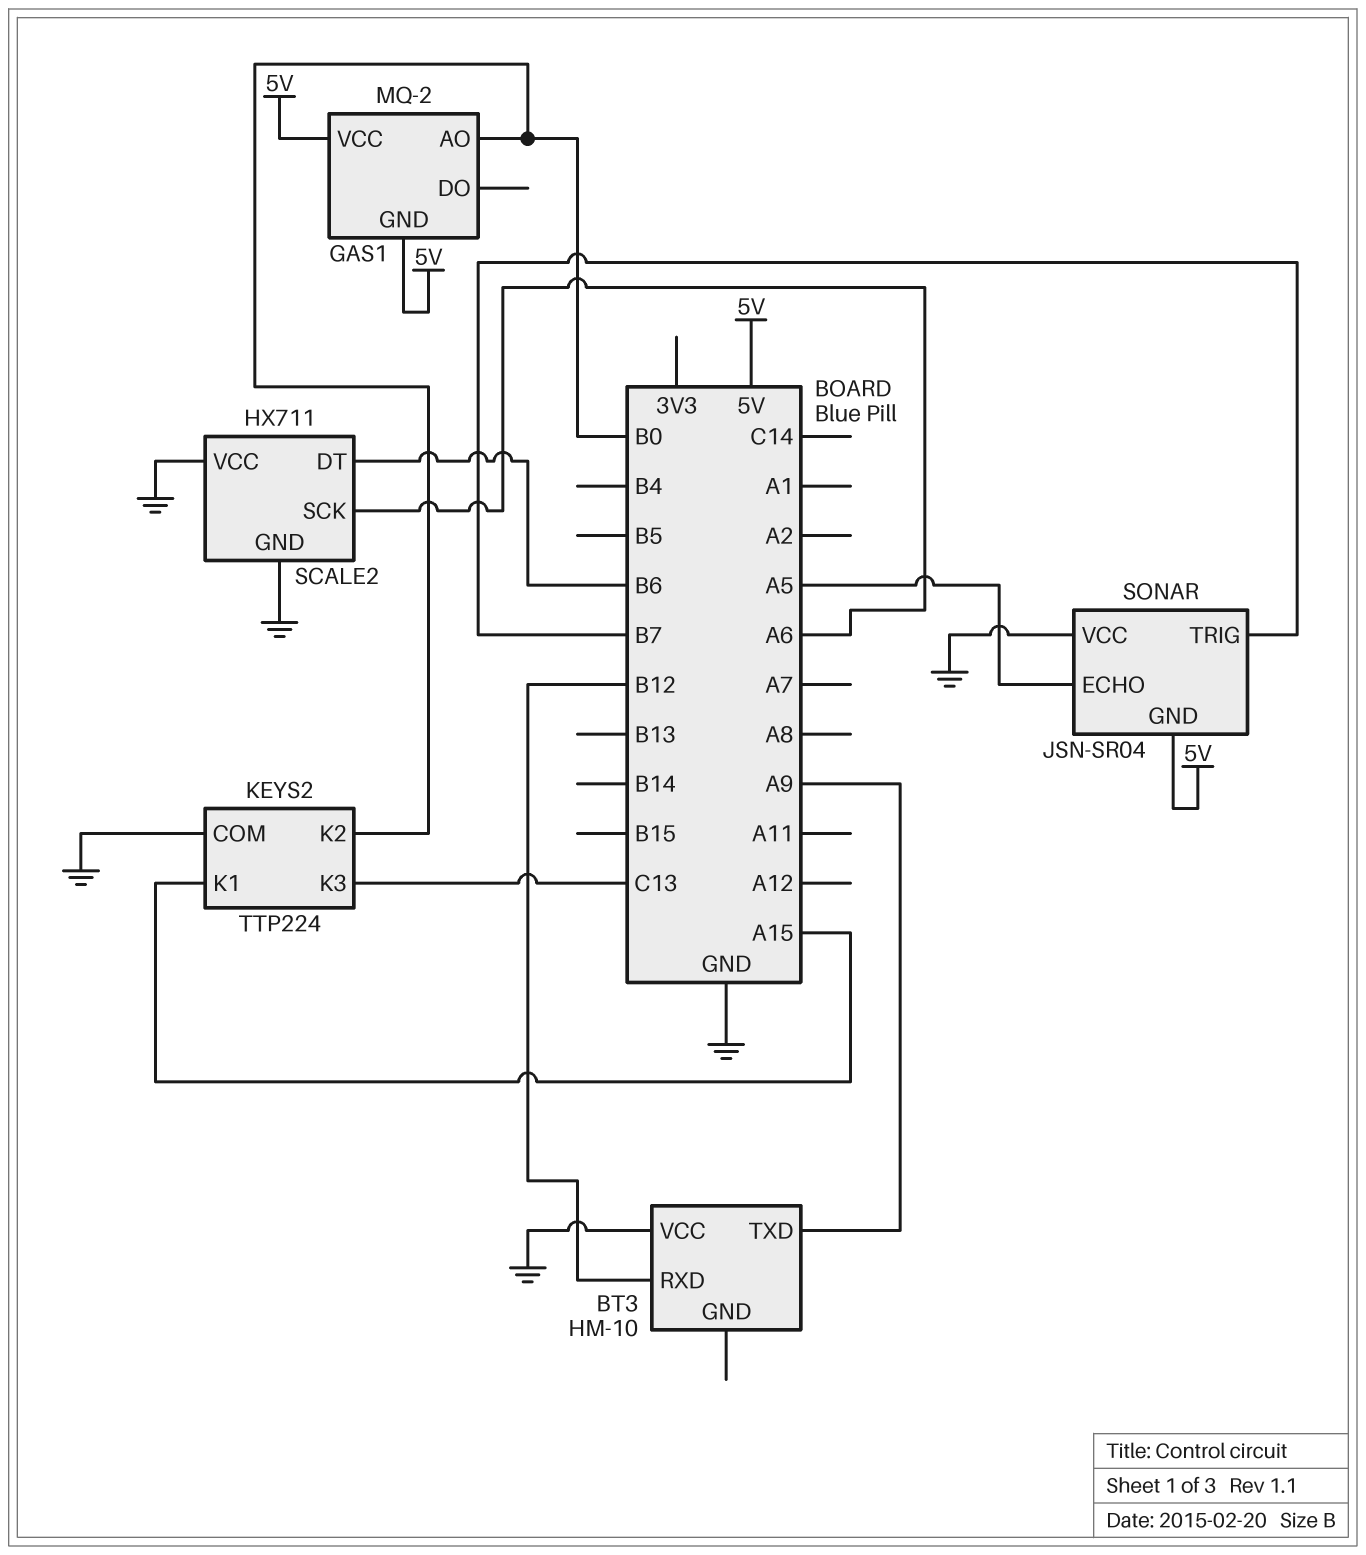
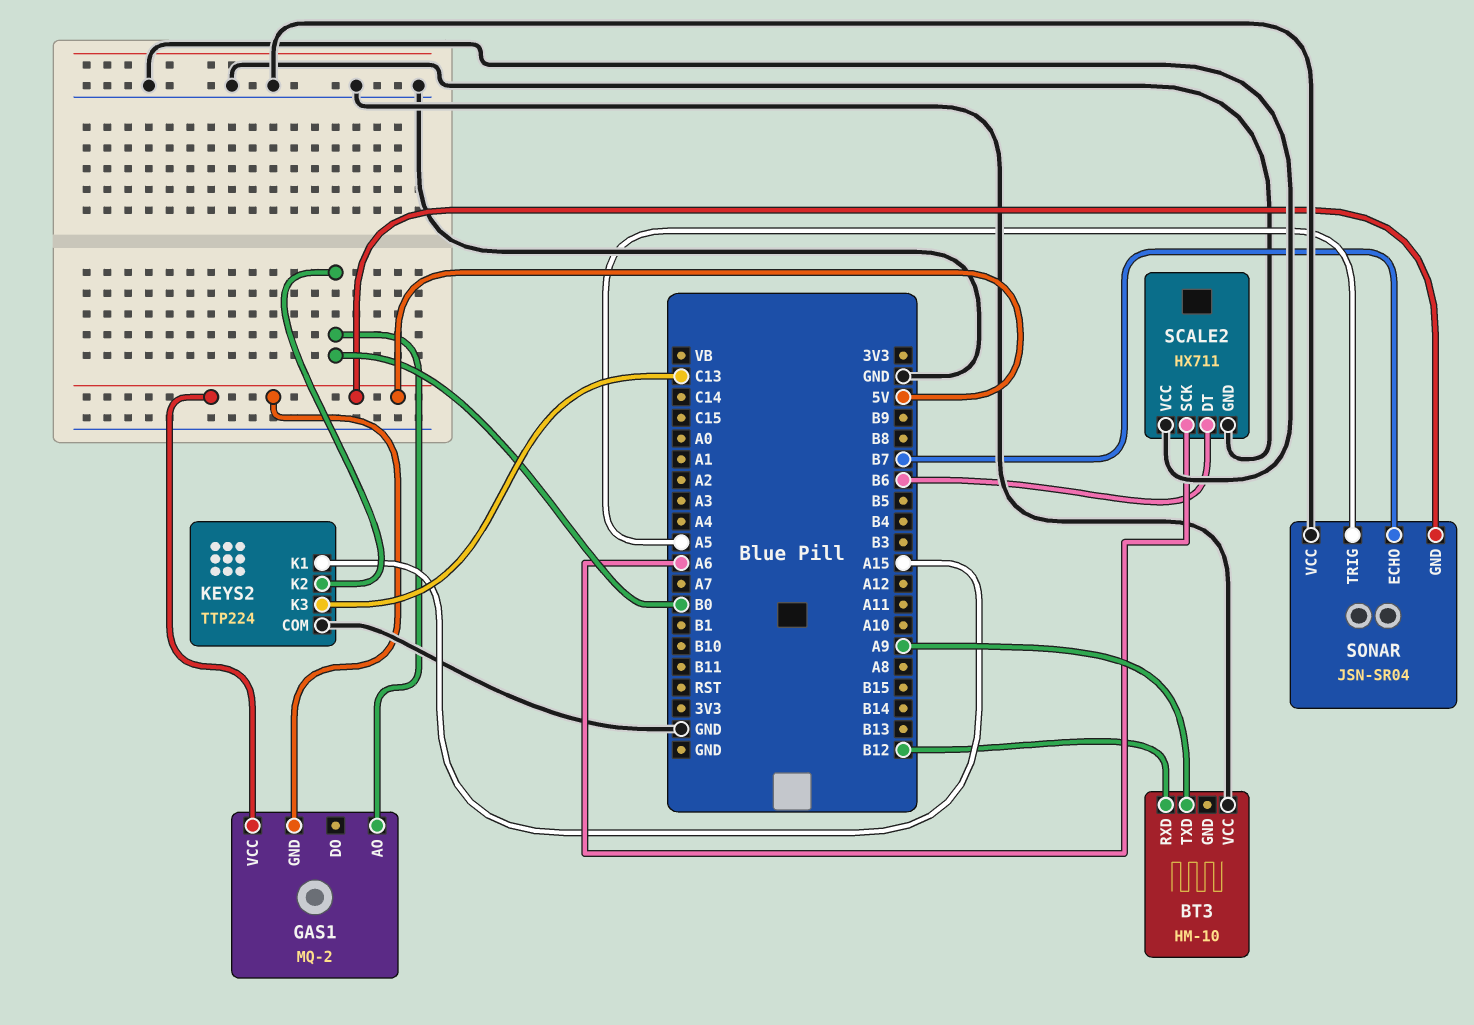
SONAR pin ECHO: A5 -> B7
SONAR pin TRIG: B7 -> A5

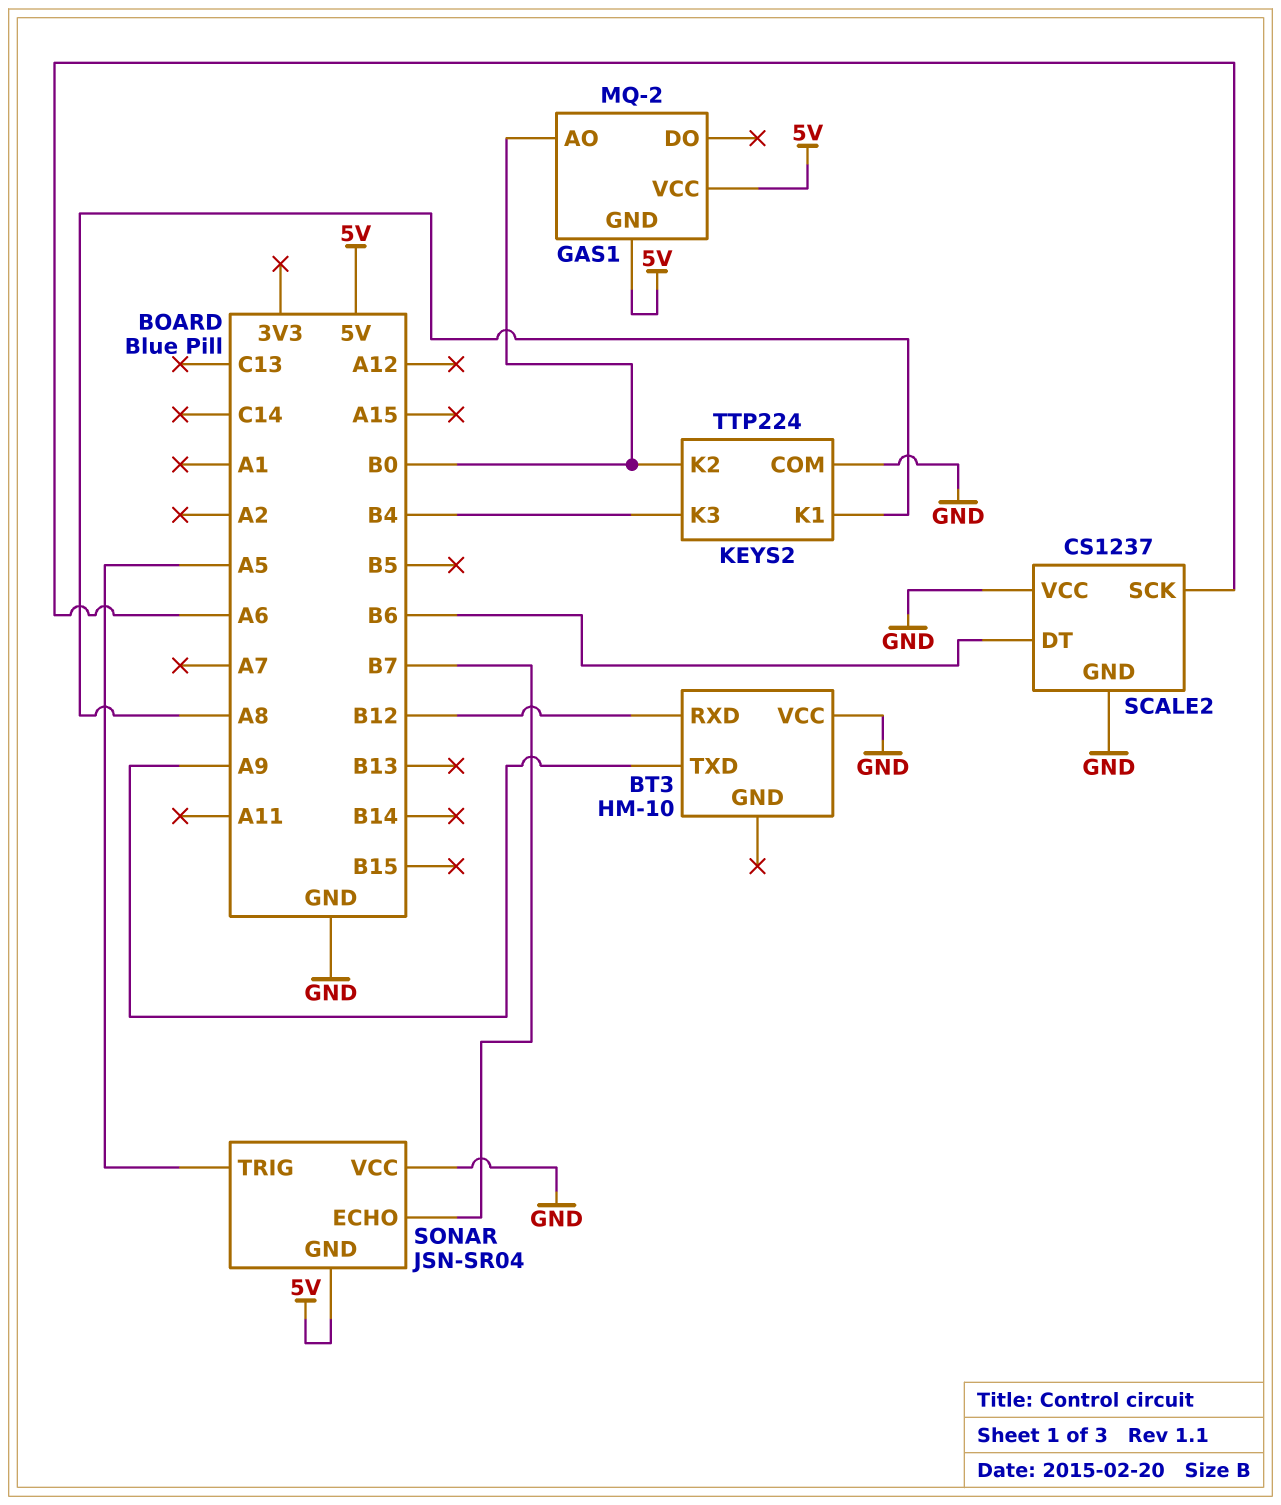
KEYS2 pin K1: A15 -> A8
KEYS2 pin K3: C13 -> B4
SCALE2: HX711 -> CS1237

